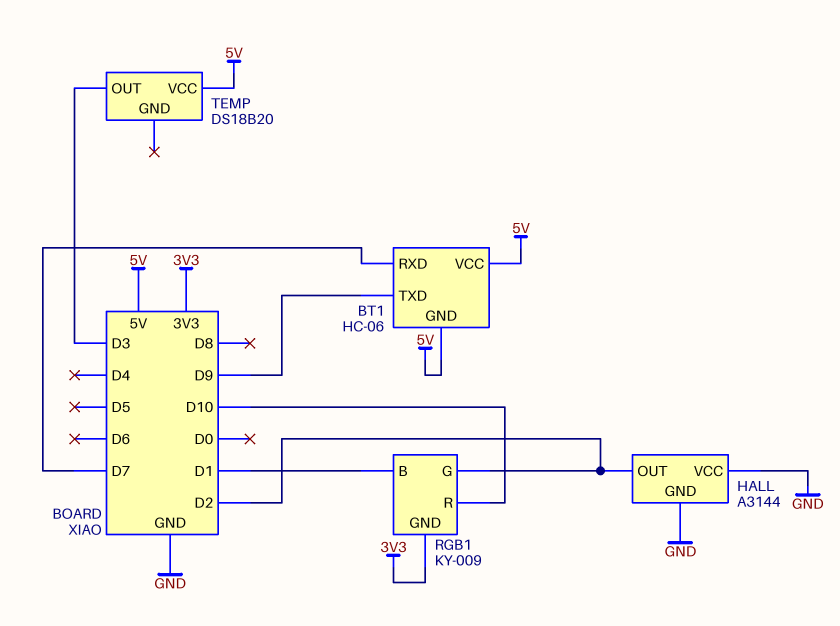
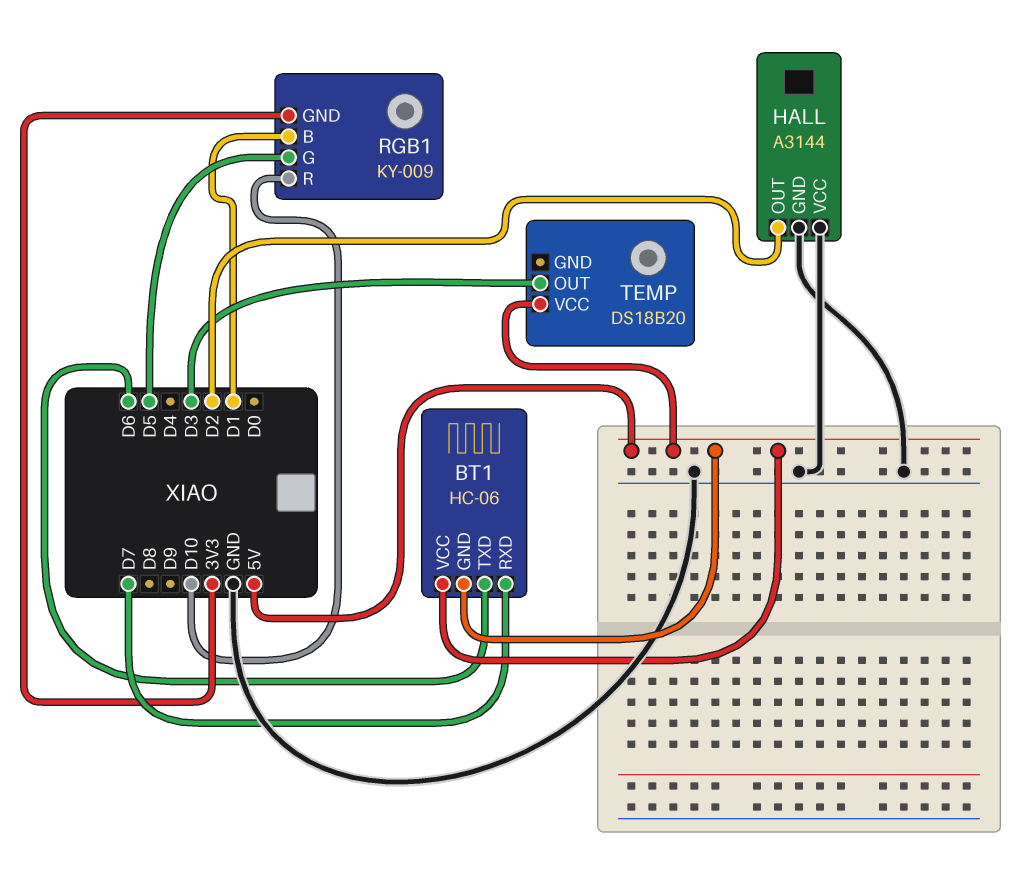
BT1 pin TXD: D9 -> D6
RGB1 pin G: D2 -> D5

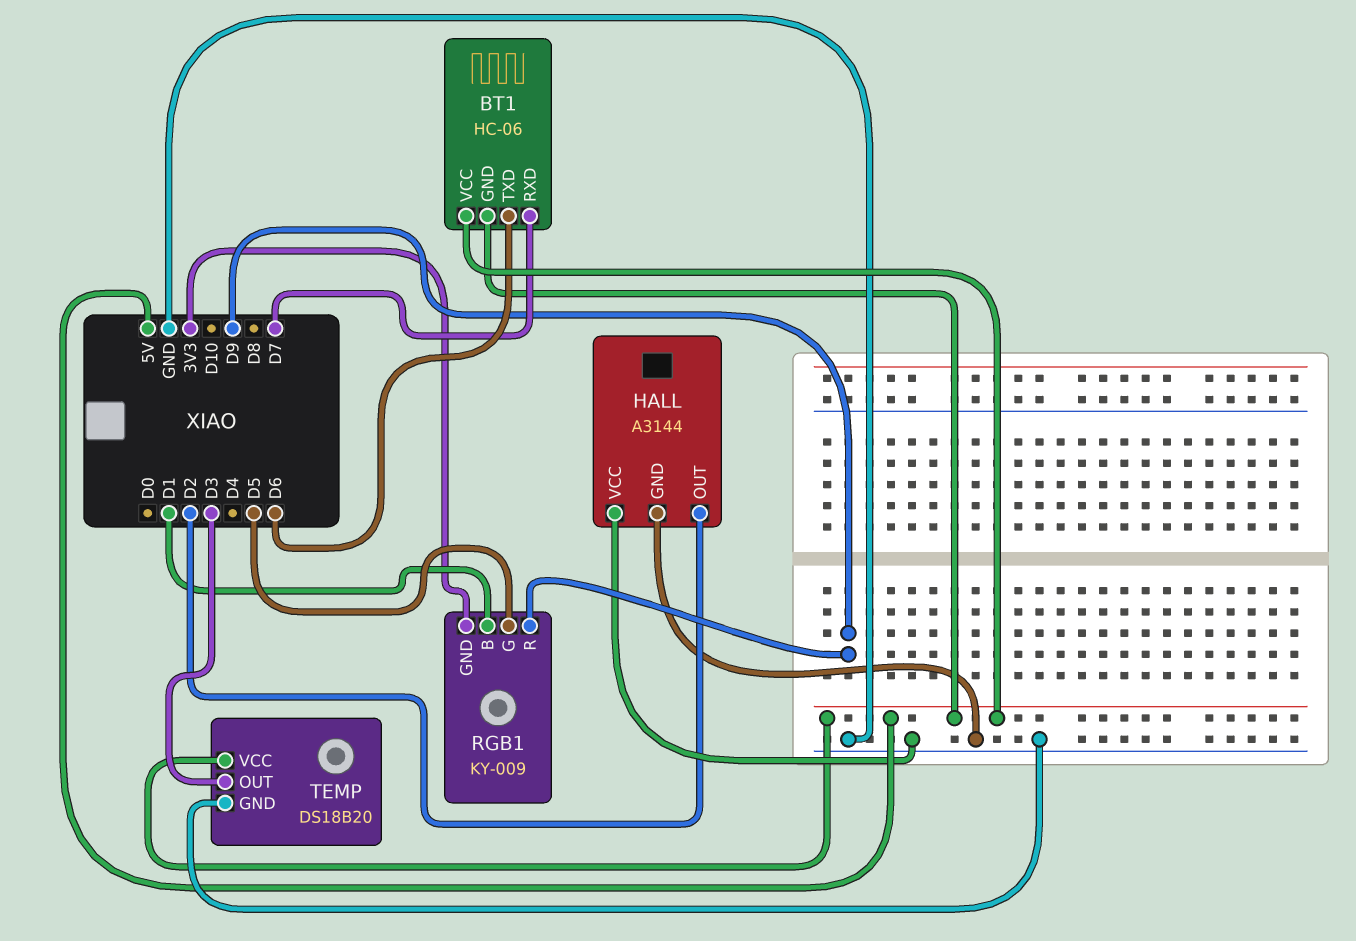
RGB1 pin R: D10 -> D9
TEMP pin GND: none -> GND

